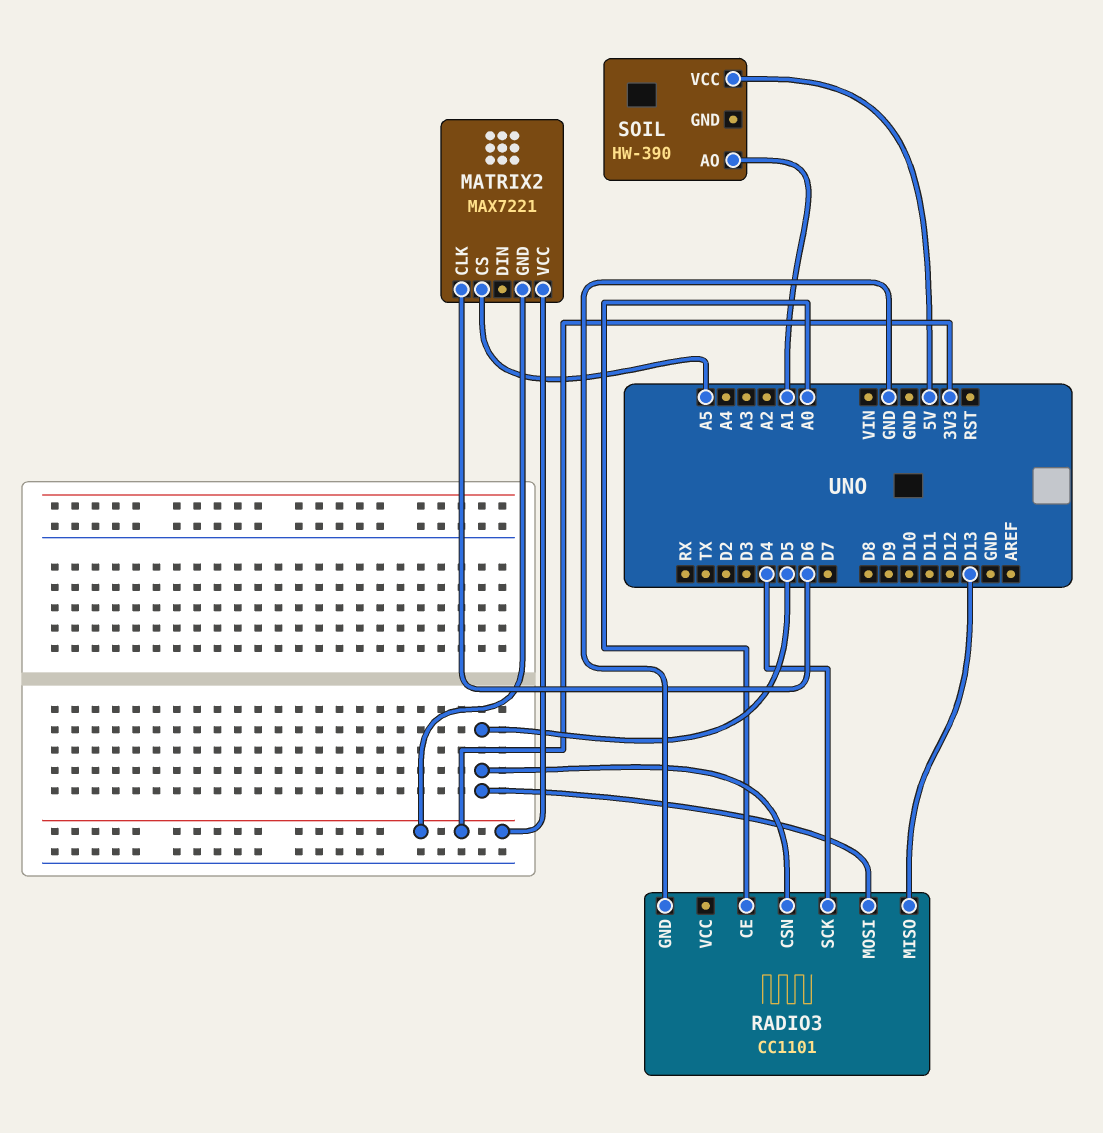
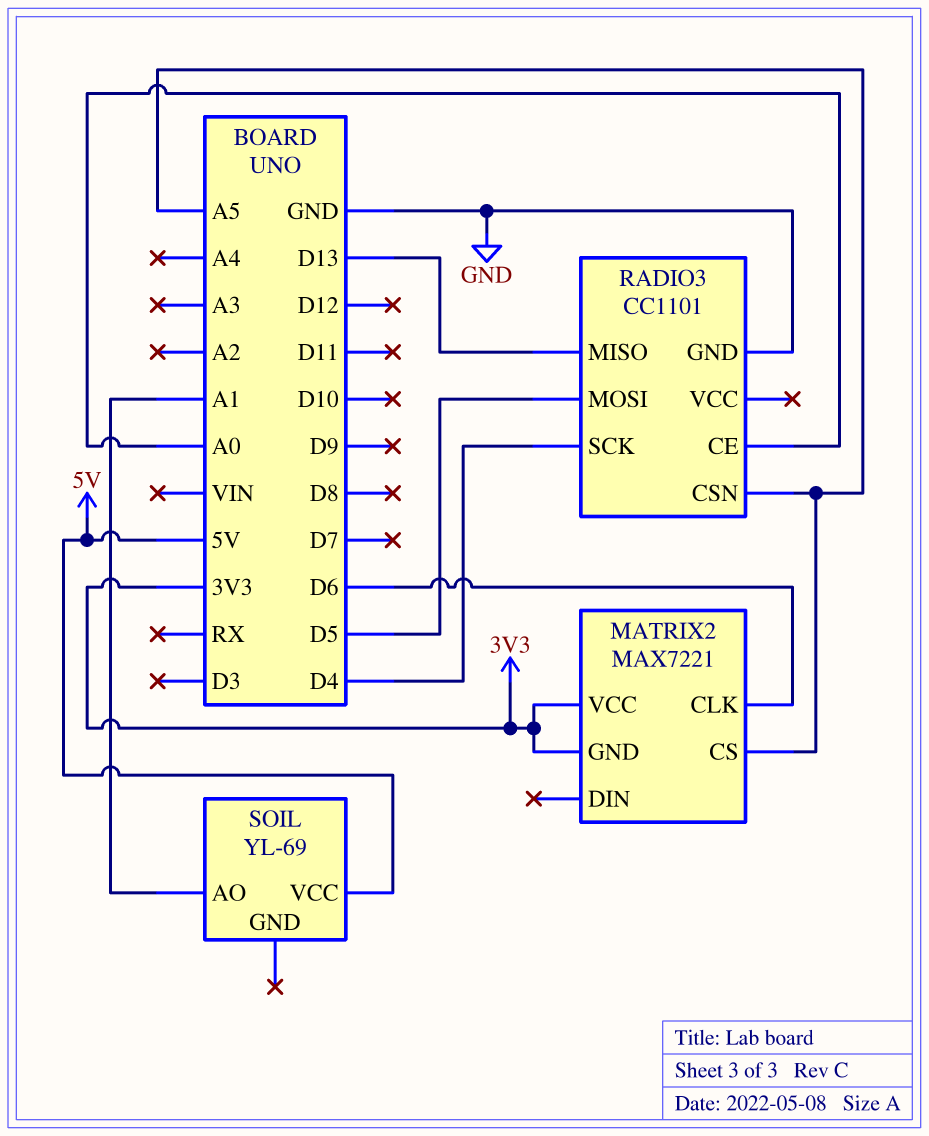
RADIO3 pin CSN: D5 -> A5
SOIL: HW-390 -> YL-69

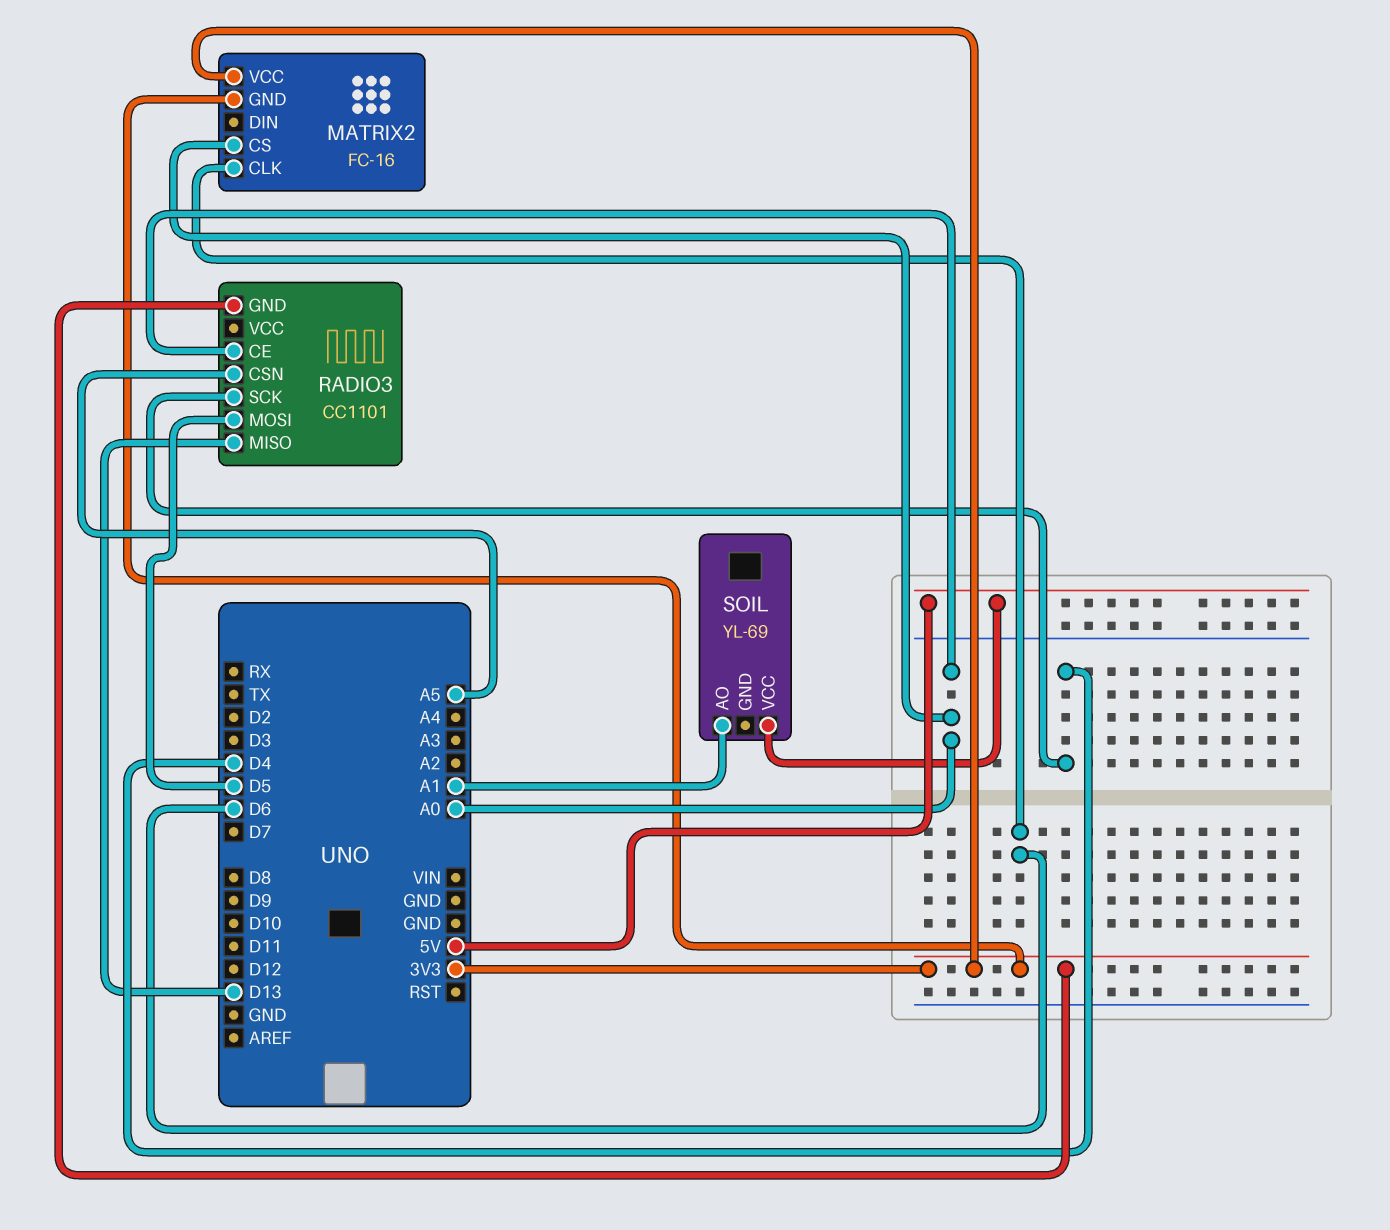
MATRIX2: MAX7221 -> FC-16
MATRIX2 pin CS: A5 -> A0
RADIO3 pin GND: GND -> 3V3

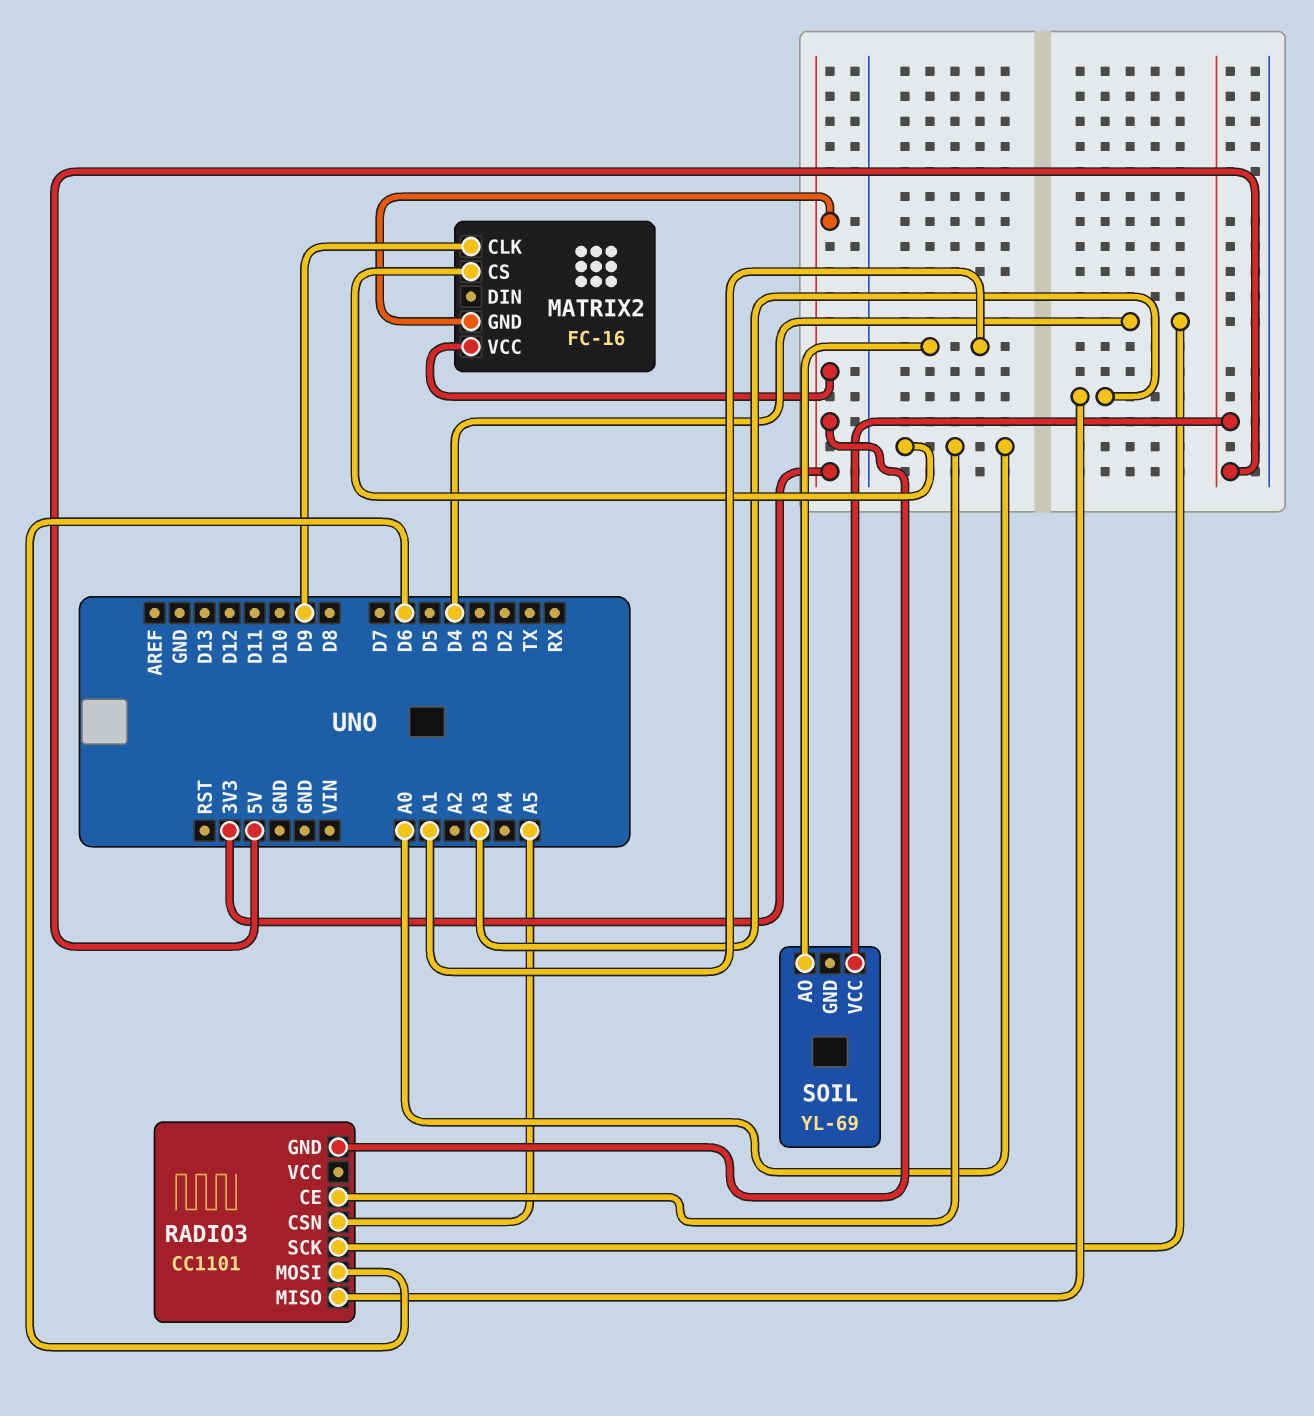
MATRIX2 pin CLK: D6 -> D9
RADIO3 pin MISO: D13 -> A3
RADIO3 pin MOSI: D5 -> D6

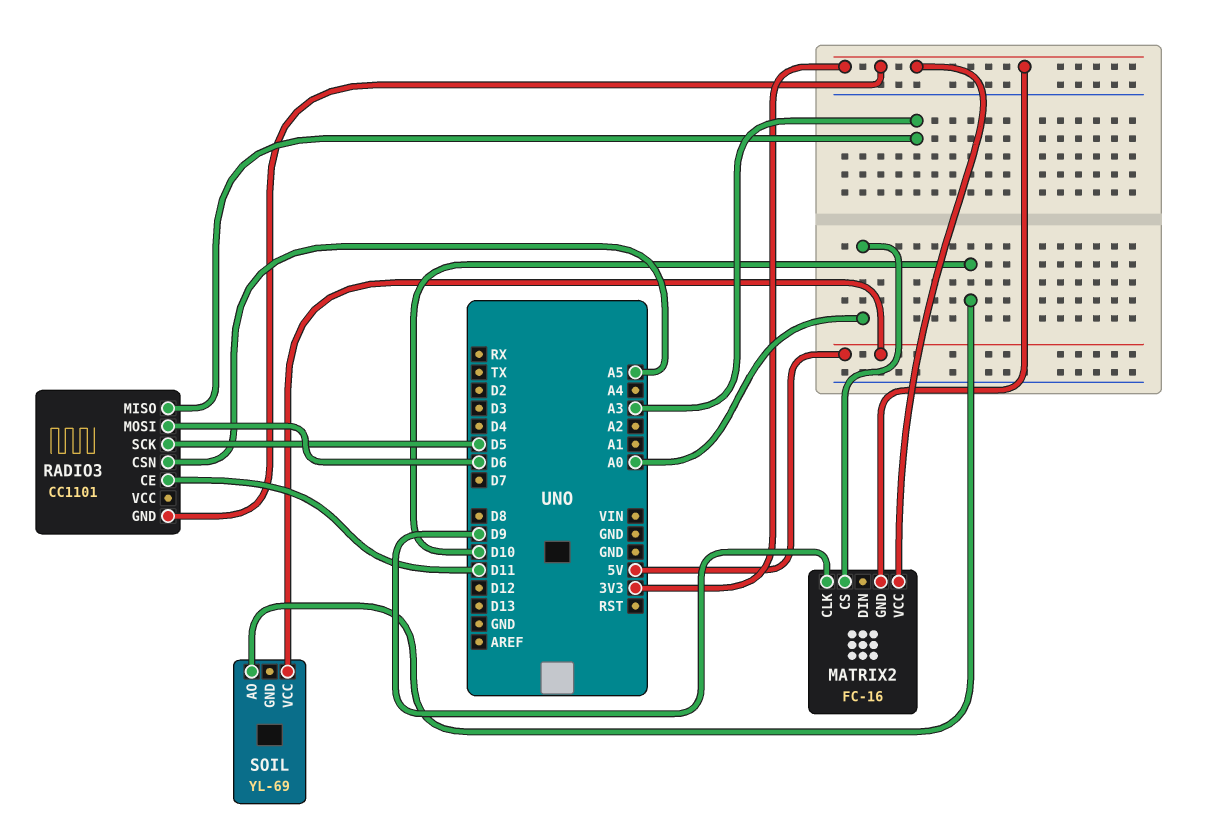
RADIO3 pin CE: A0 -> D11
RADIO3 pin SCK: D4 -> D5
SOIL pin AO: A1 -> D10

